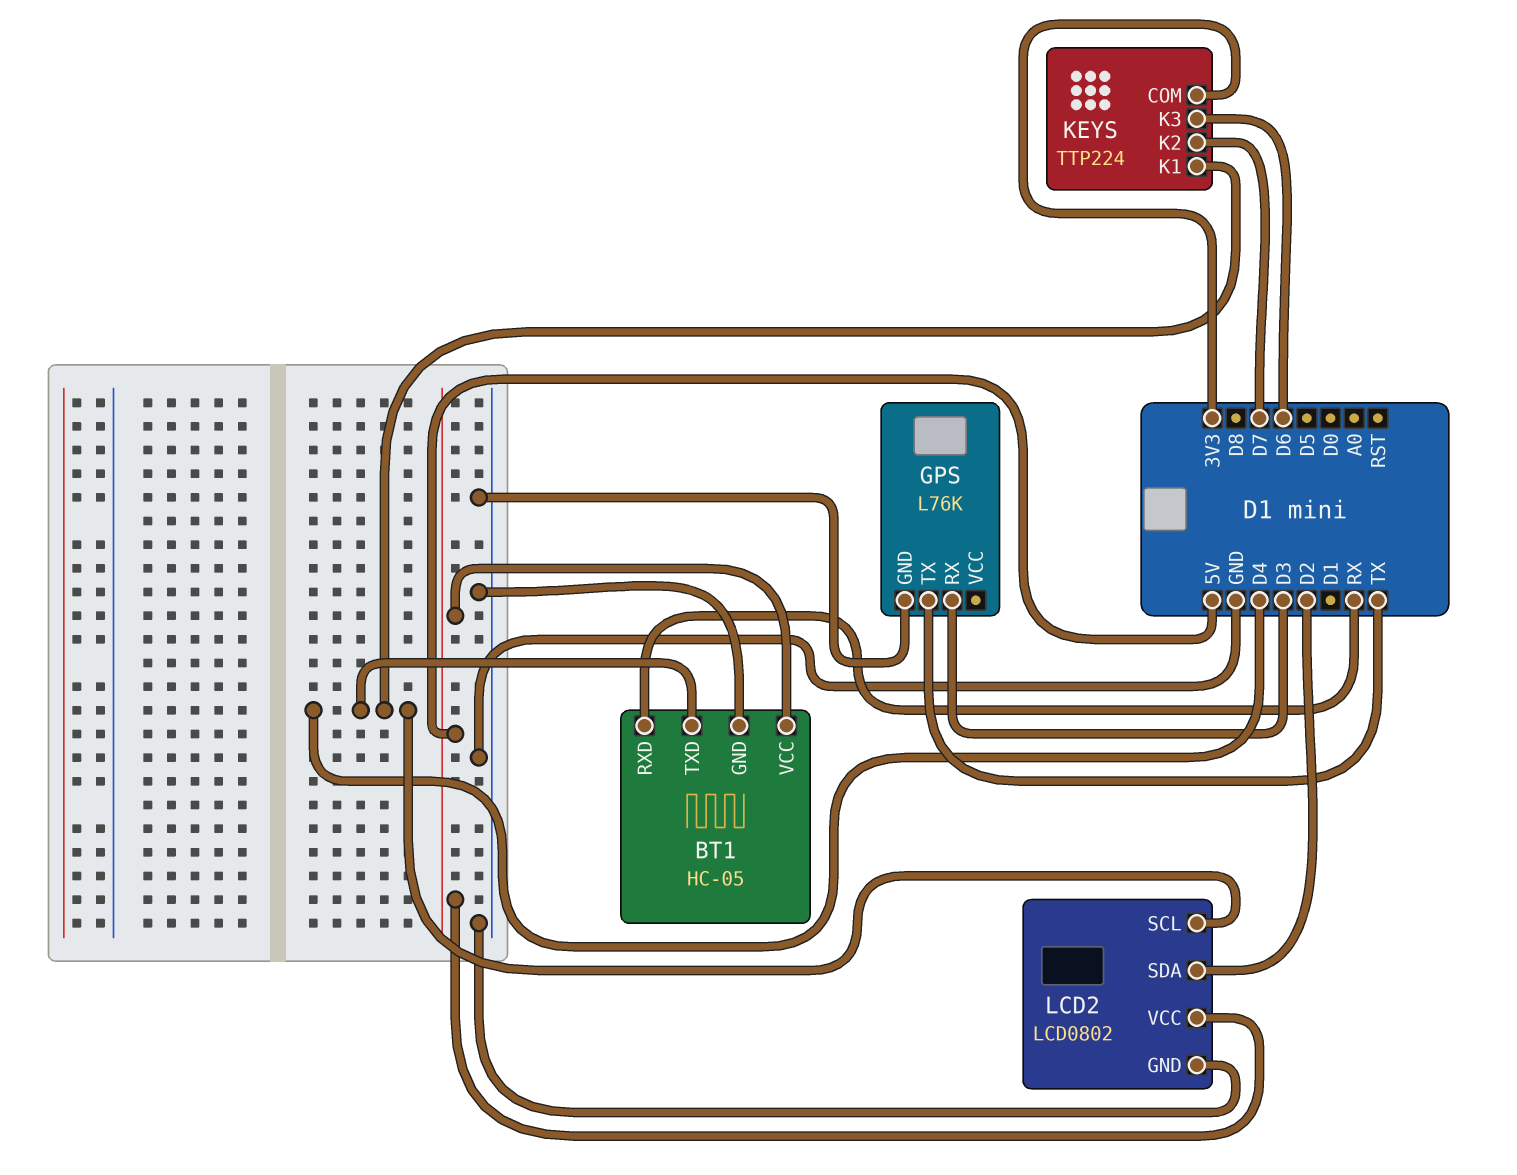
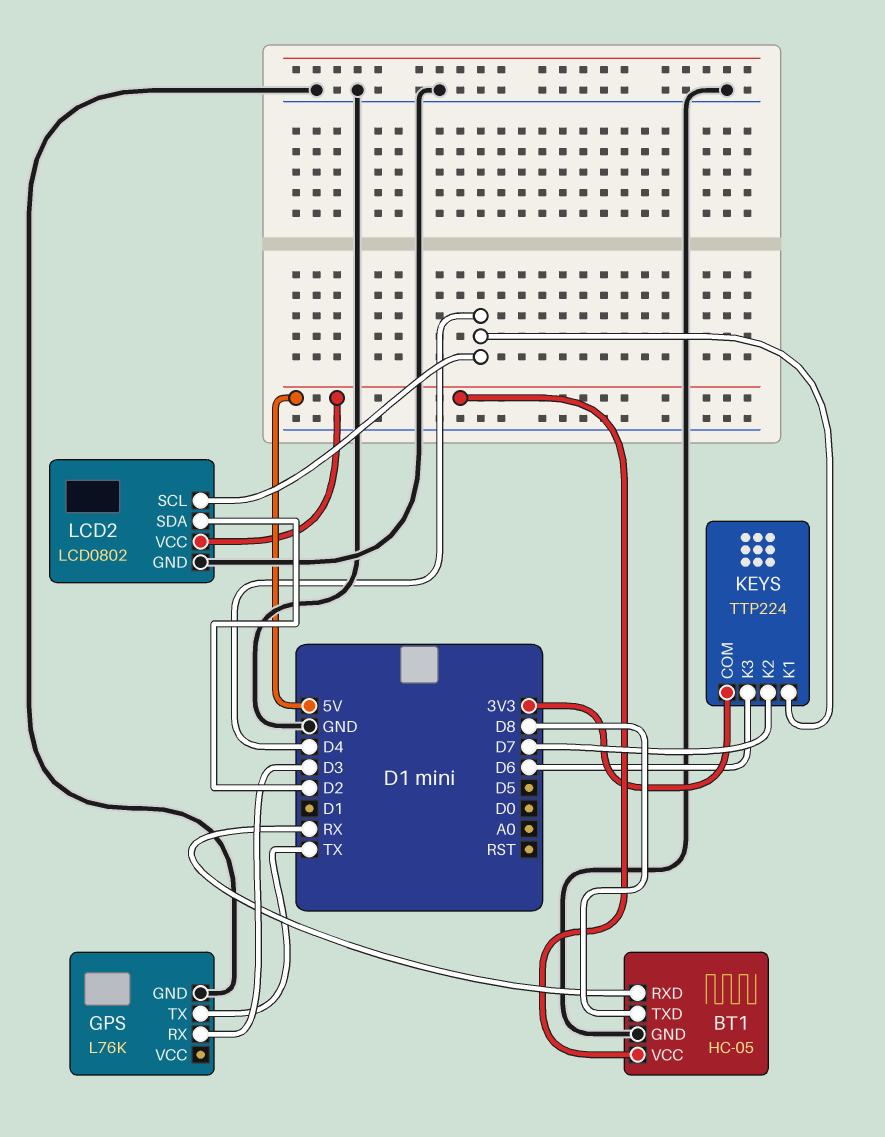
BT1 pin TXD: D4 -> D8

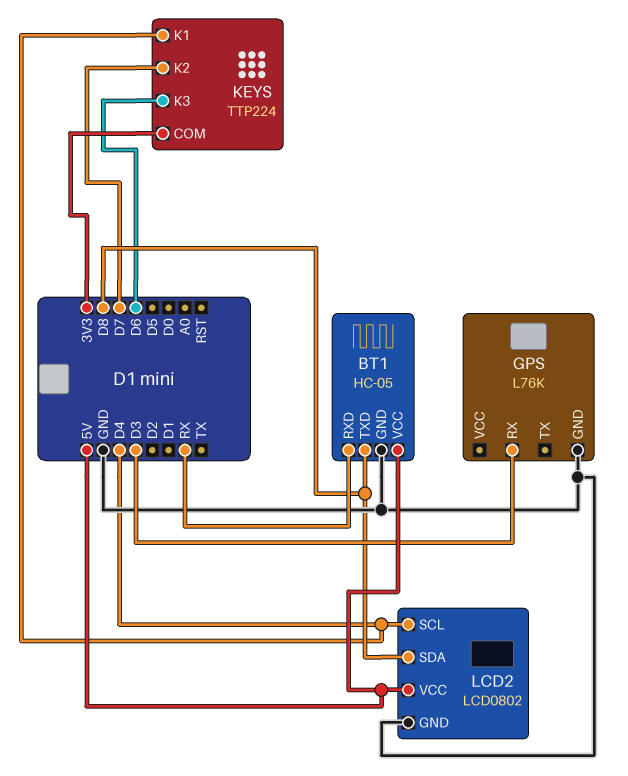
GPS pin TX: TX -> none
LCD2 pin SDA: D2 -> D8

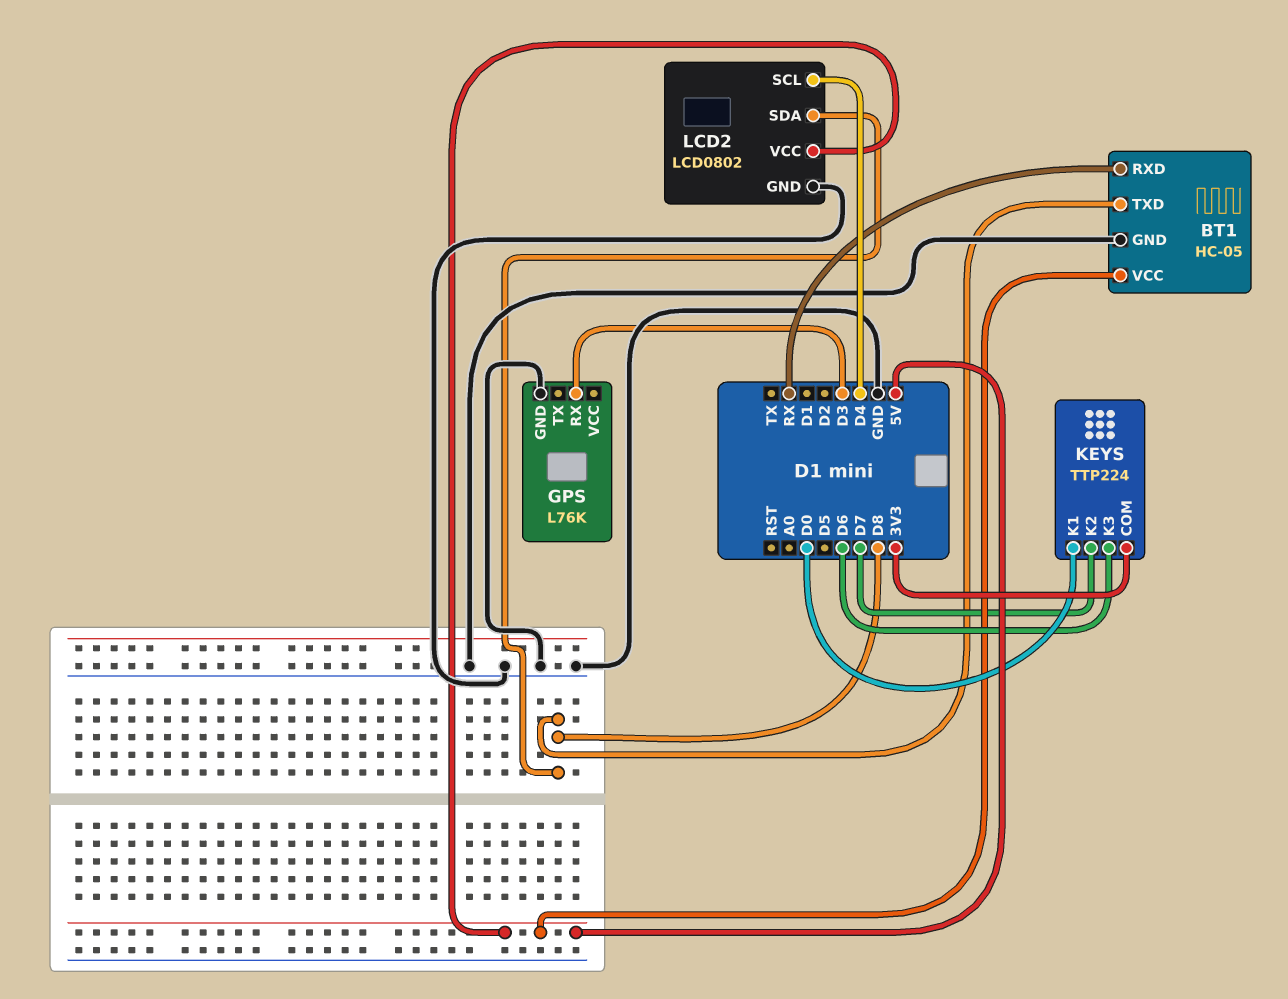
KEYS pin K1: D4 -> D0

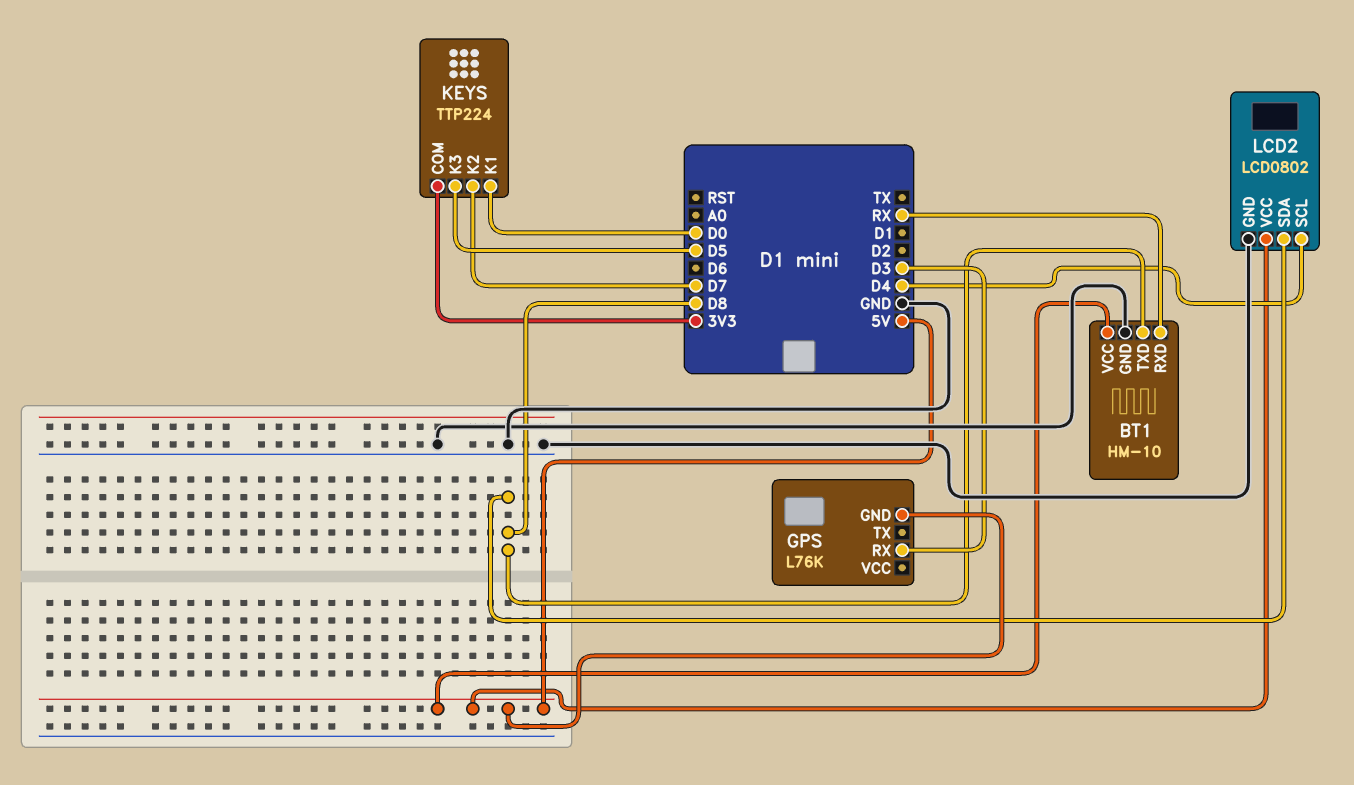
BT1: HC-05 -> HM-10
GPS pin GND: GND -> 5V
KEYS pin K3: D6 -> D5

